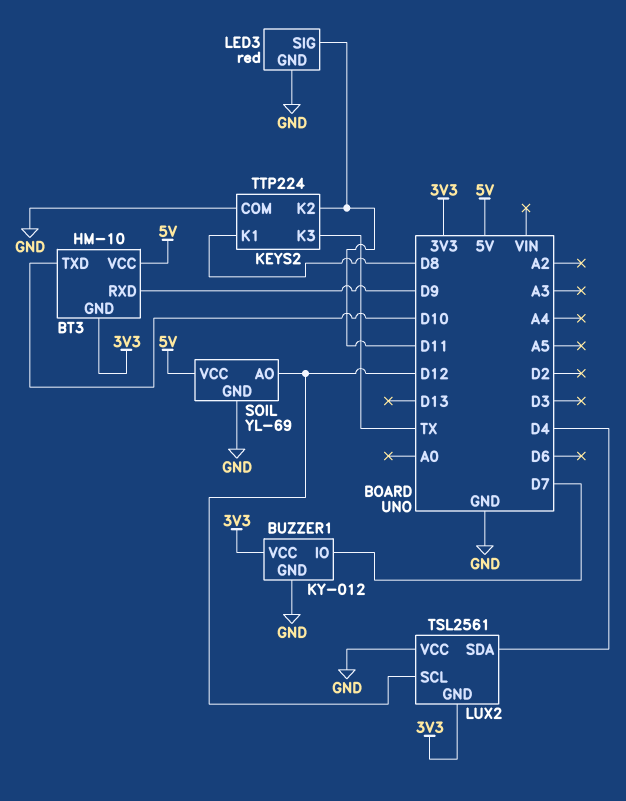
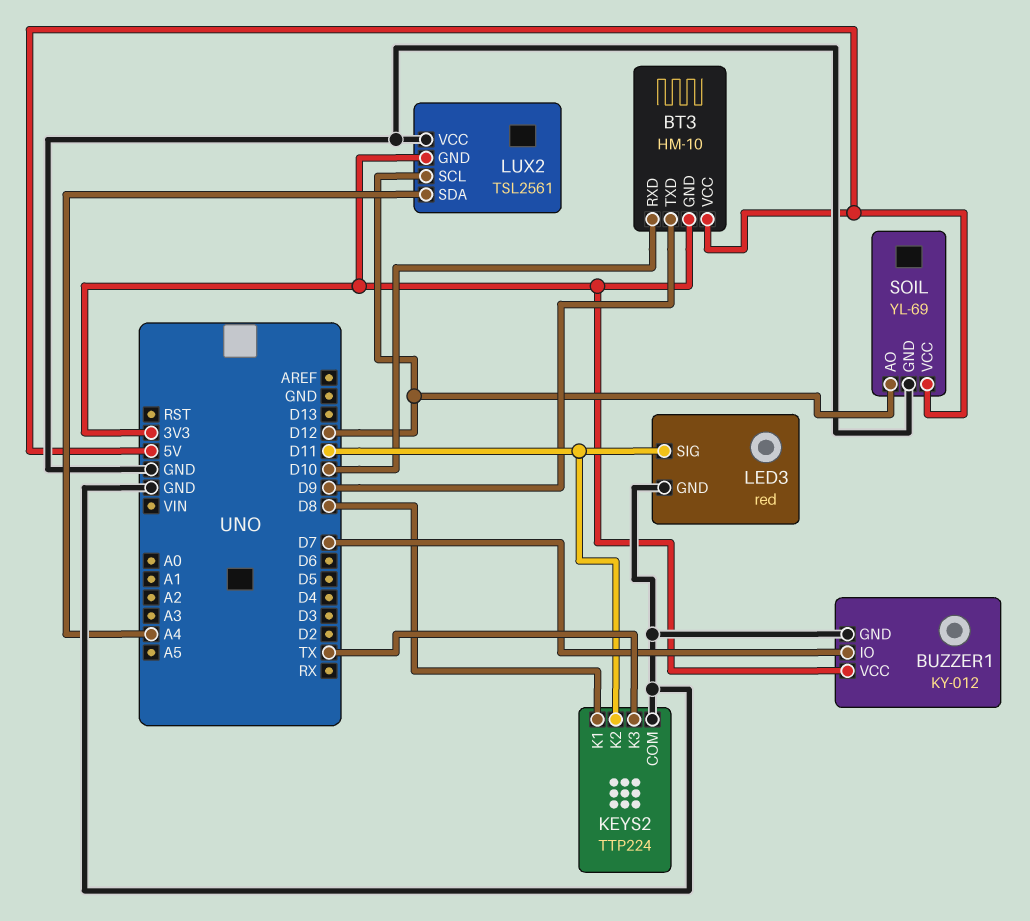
BT3 pin RXD: D9 -> D10
BT3 pin TXD: D10 -> D9
LUX2 pin SDA: D4 -> A4

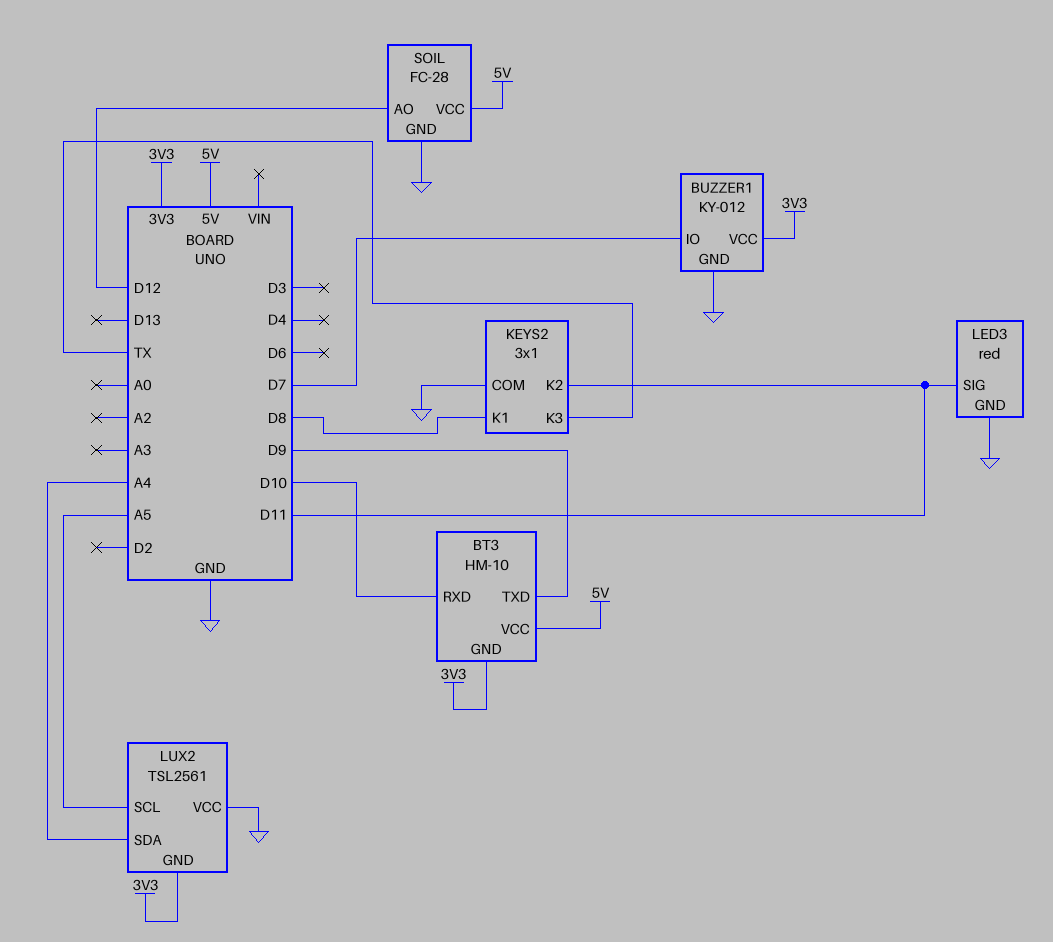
KEYS2: TTP224 -> 3x1
LUX2 pin SCL: D12 -> A5
SOIL: YL-69 -> FC-28

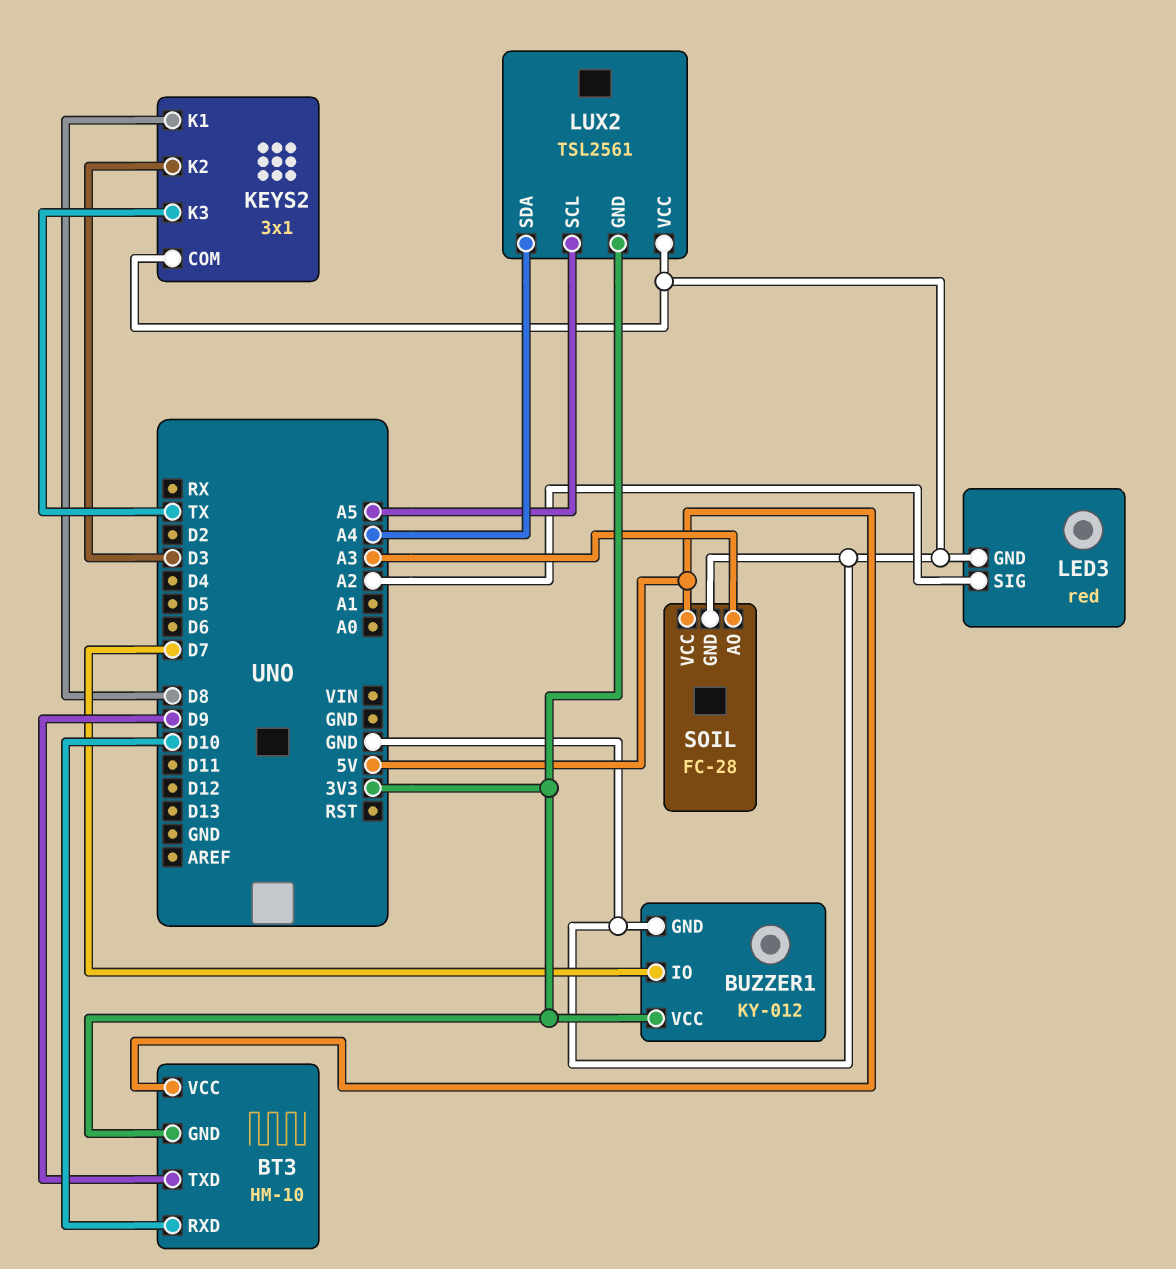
KEYS2 pin K2: D11 -> D3
LED3 pin SIG: D11 -> A2
SOIL pin AO: D12 -> A3

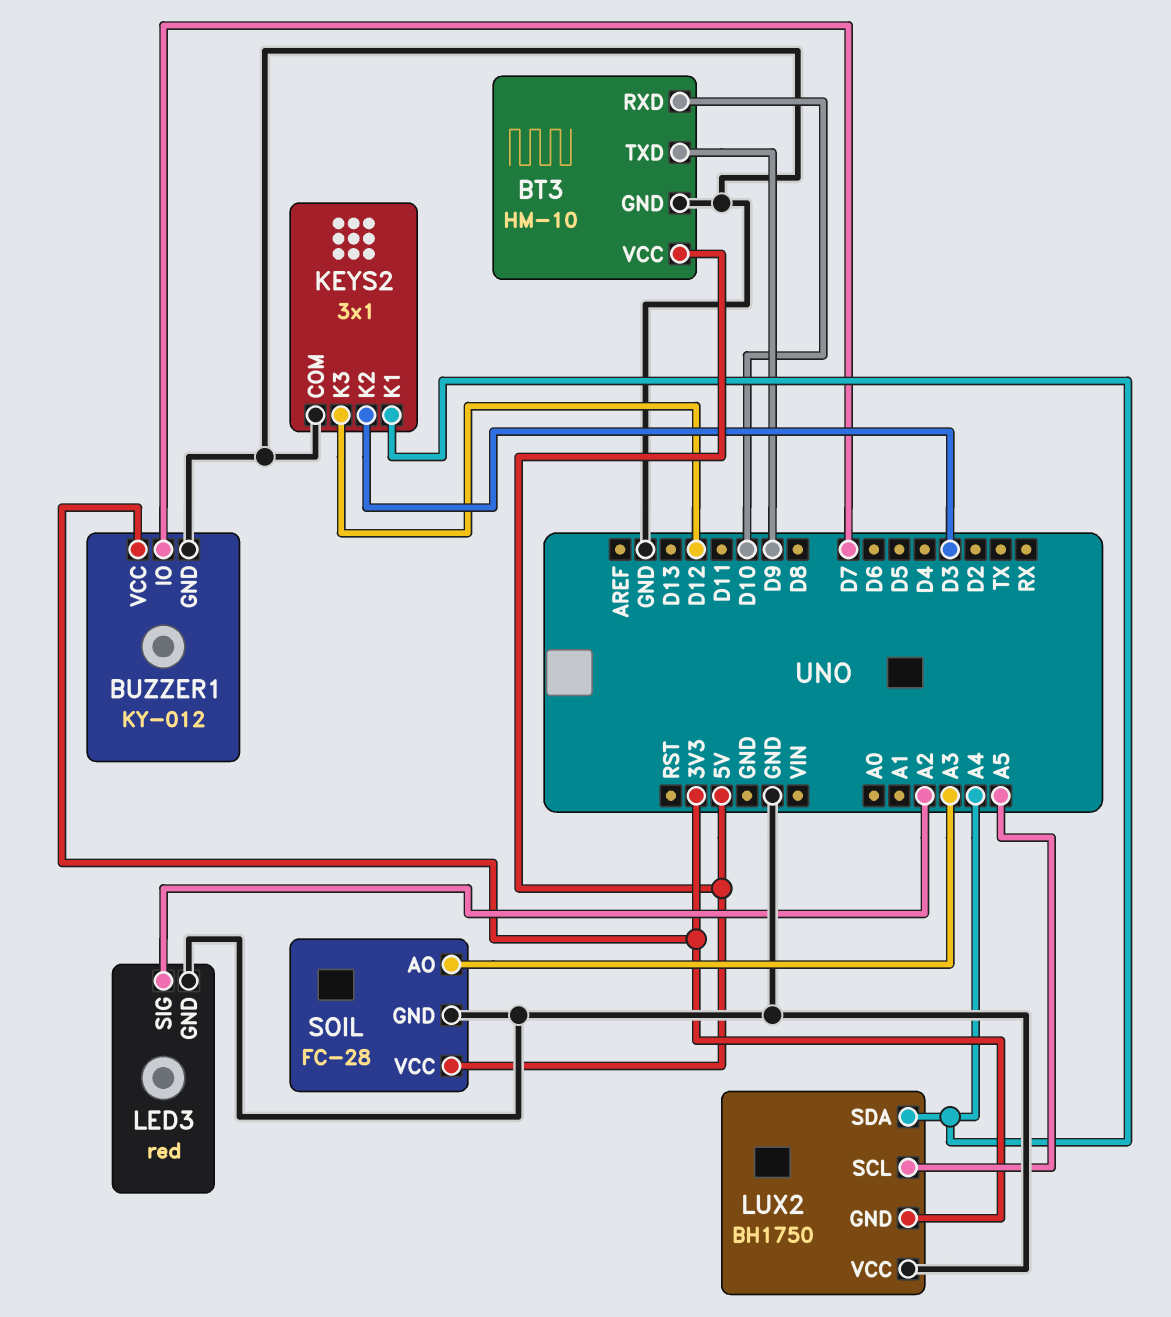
BT3 pin GND: 3V3 -> GND
KEYS2 pin K1: D8 -> A4
KEYS2 pin K3: TX -> D12
LUX2: TSL2561 -> BH1750

